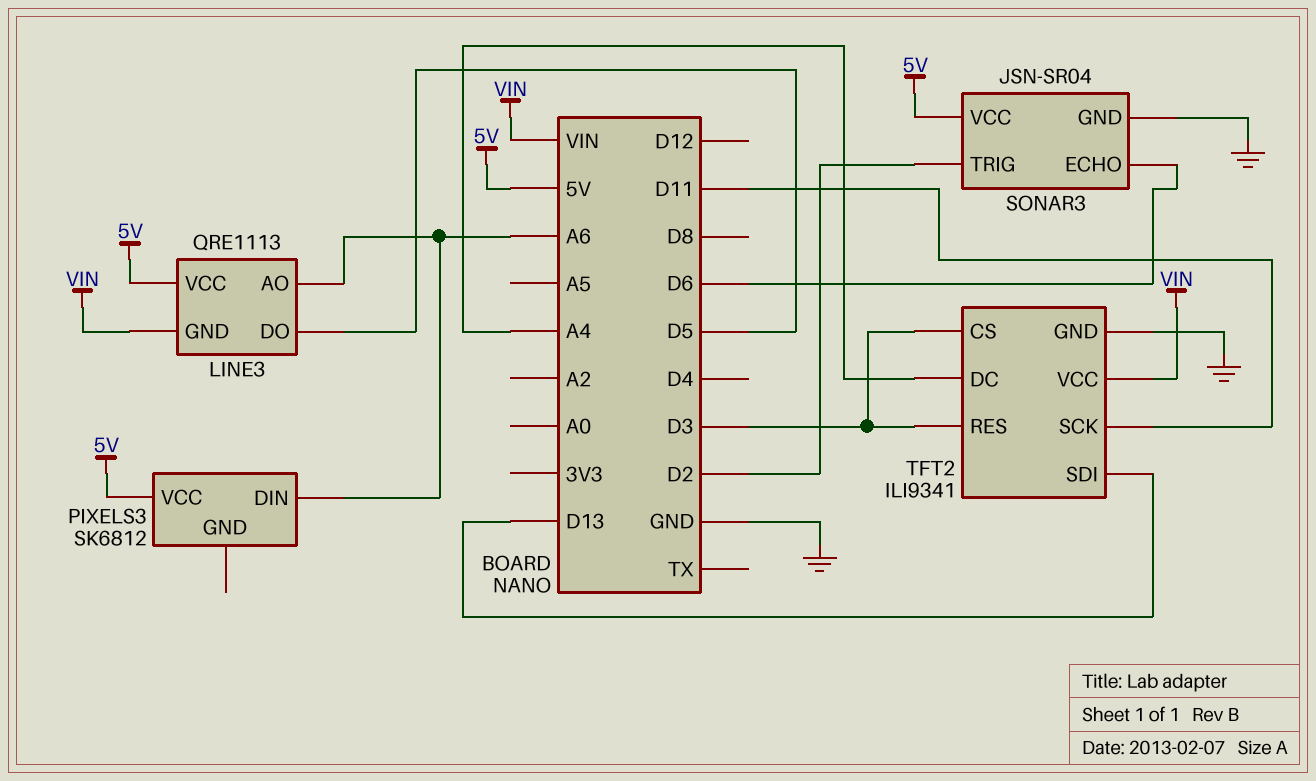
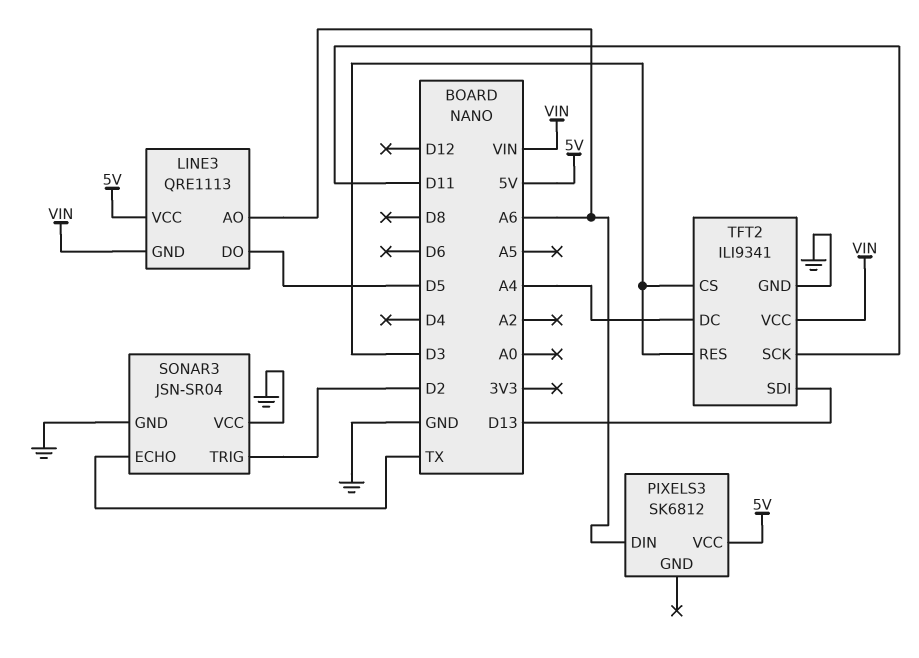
SONAR3 pin ECHO: D6 -> TX
SONAR3 pin VCC: 5V -> GND

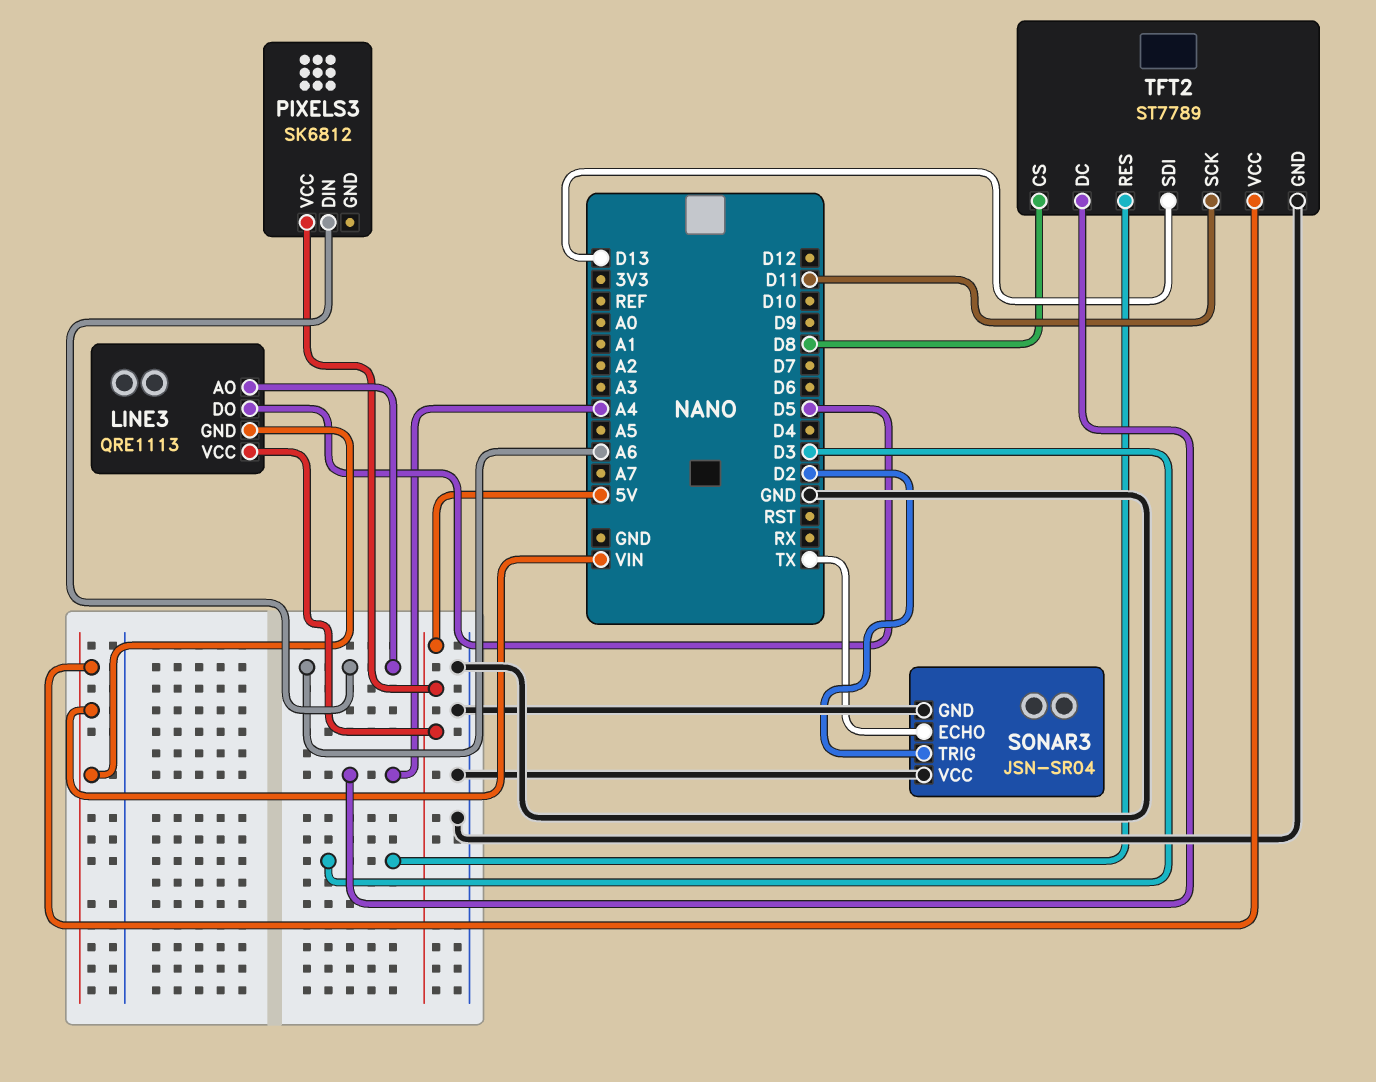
TFT2: ILI9341 -> ST7789
TFT2 pin CS: D3 -> D8

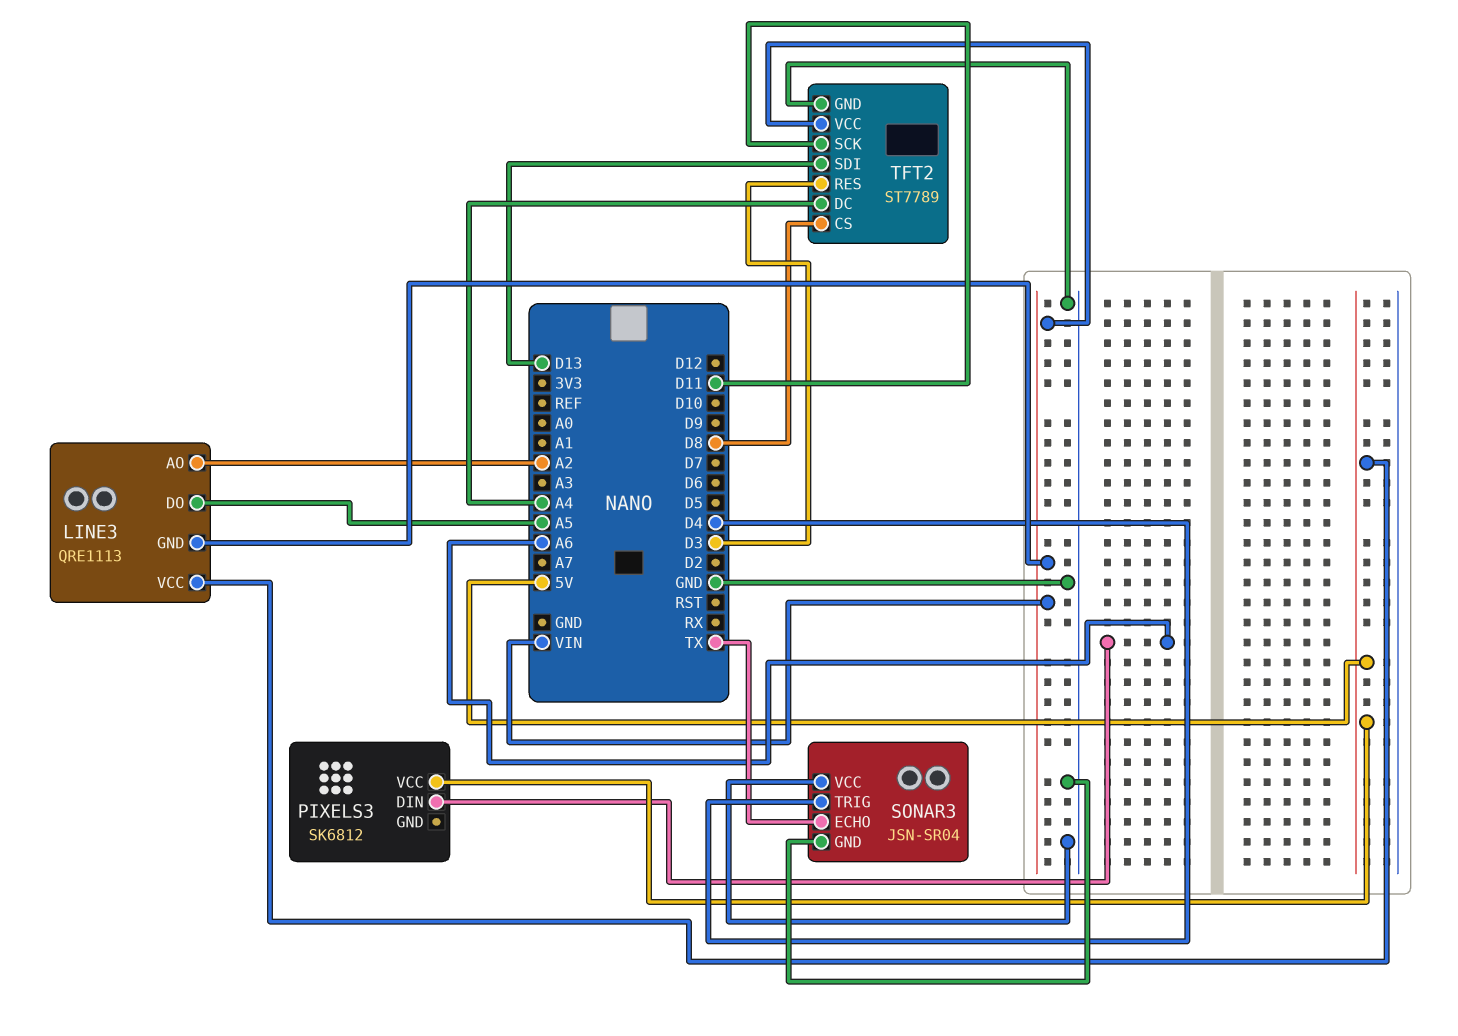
LINE3 pin AO: A6 -> A2
LINE3 pin DO: D5 -> A5
SONAR3 pin TRIG: D2 -> D4

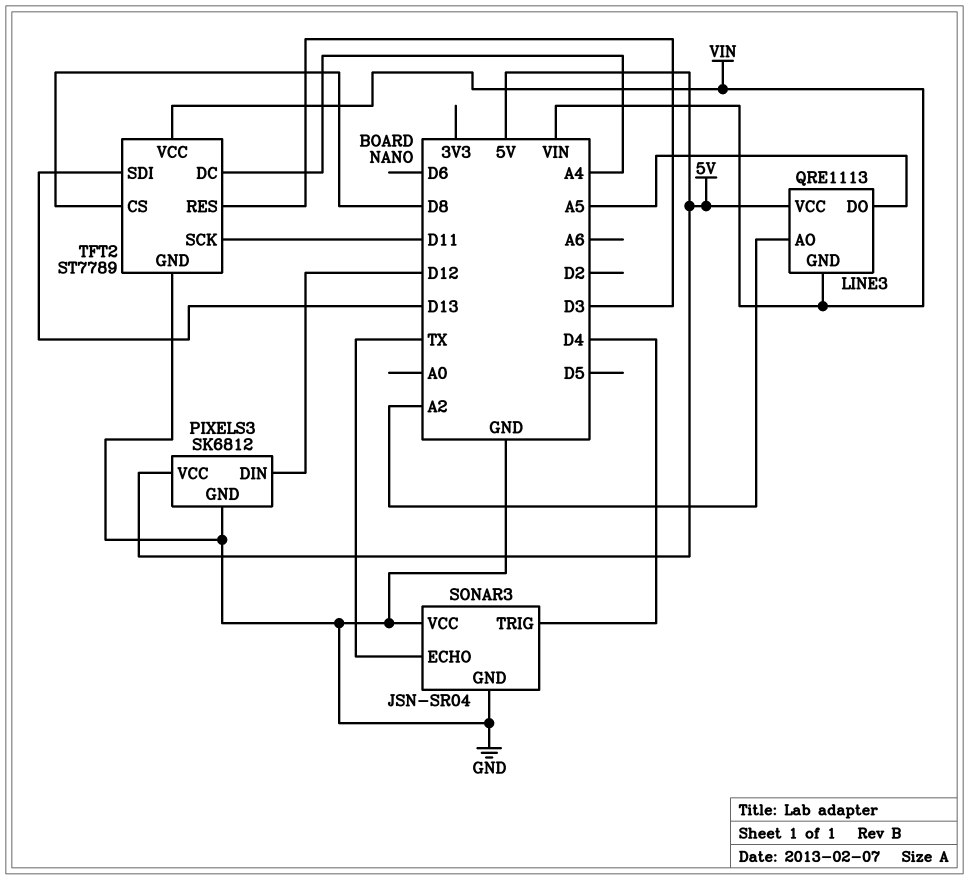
PIXELS3 pin DIN: A6 -> D12
PIXELS3 pin GND: none -> GND

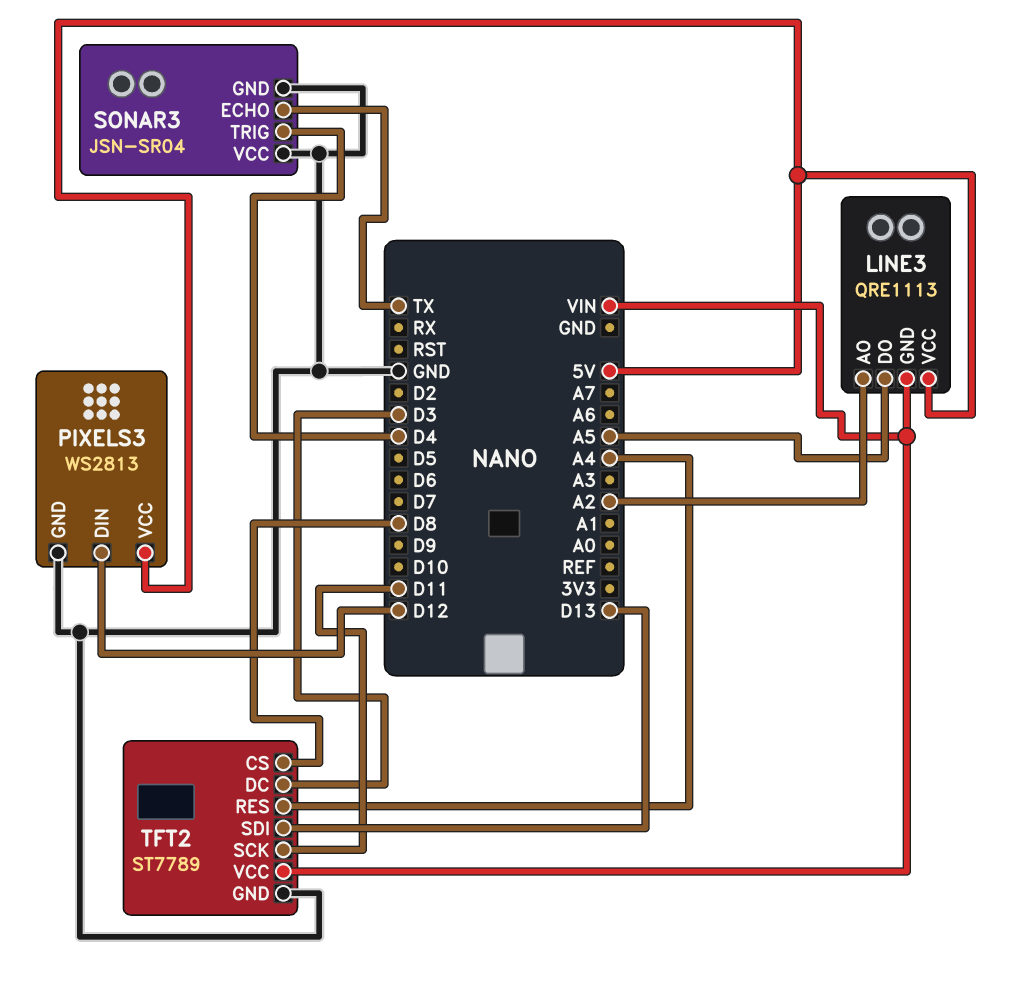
PIXELS3: SK6812 -> WS2813
TFT2 pin DC: A4 -> D3
TFT2 pin RES: D3 -> A4

